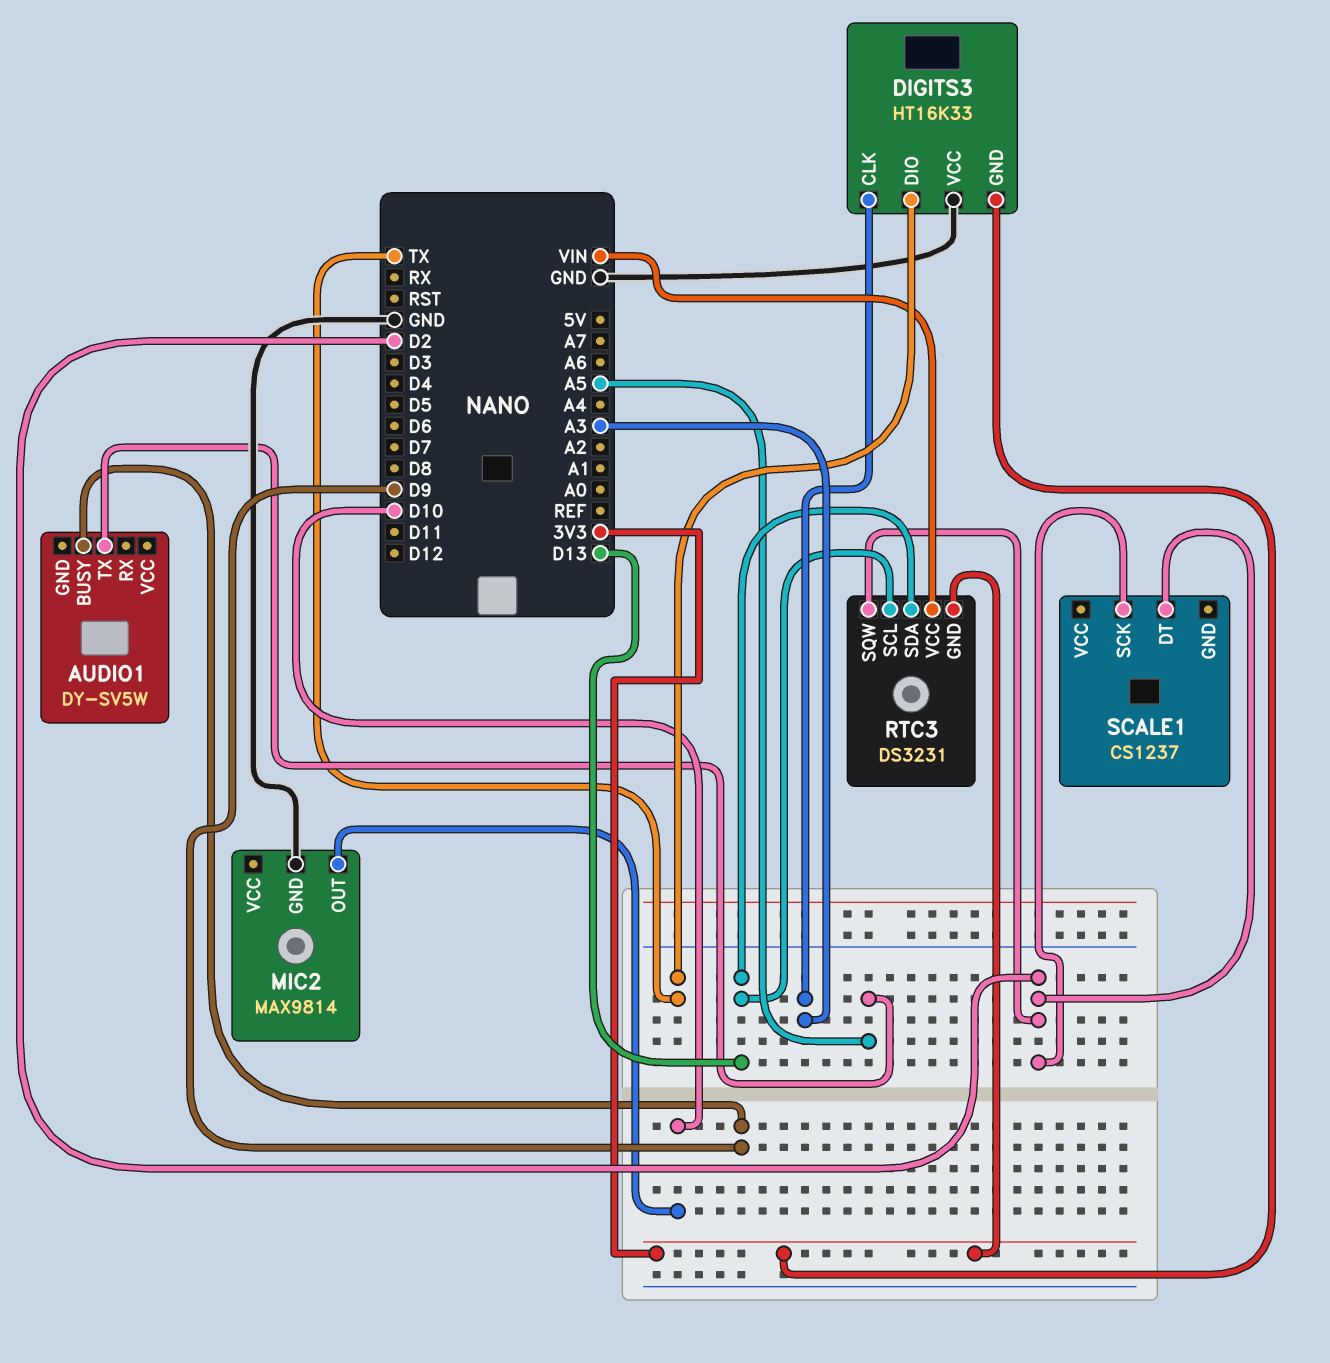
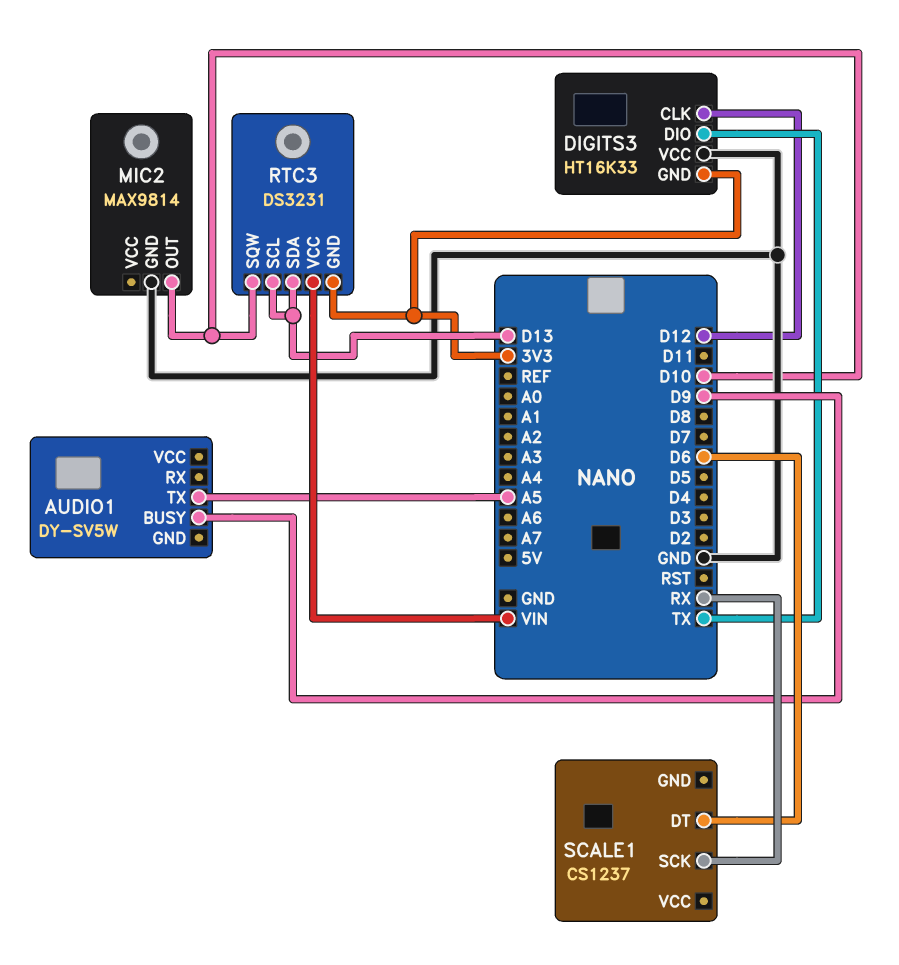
DIGITS3 pin CLK: A3 -> D12
RTC3 pin SQW: D2 -> D10
SCALE1 pin DT: D2 -> D6
SCALE1 pin SCK: D2 -> RX

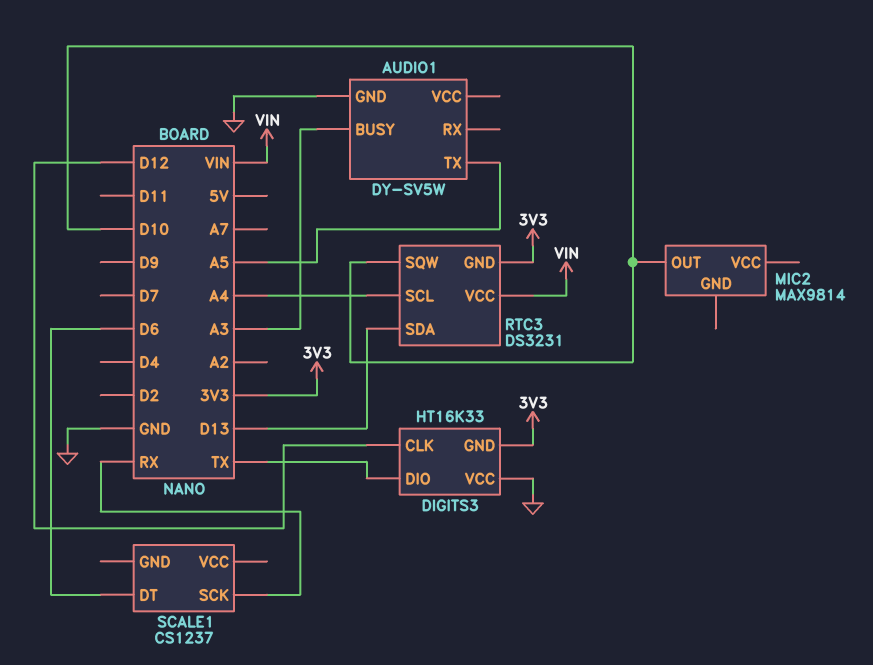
AUDIO1 pin BUSY: D9 -> A3
AUDIO1 pin GND: none -> GND
MIC2 pin GND: GND -> none
RTC3 pin SCL: D13 -> A4

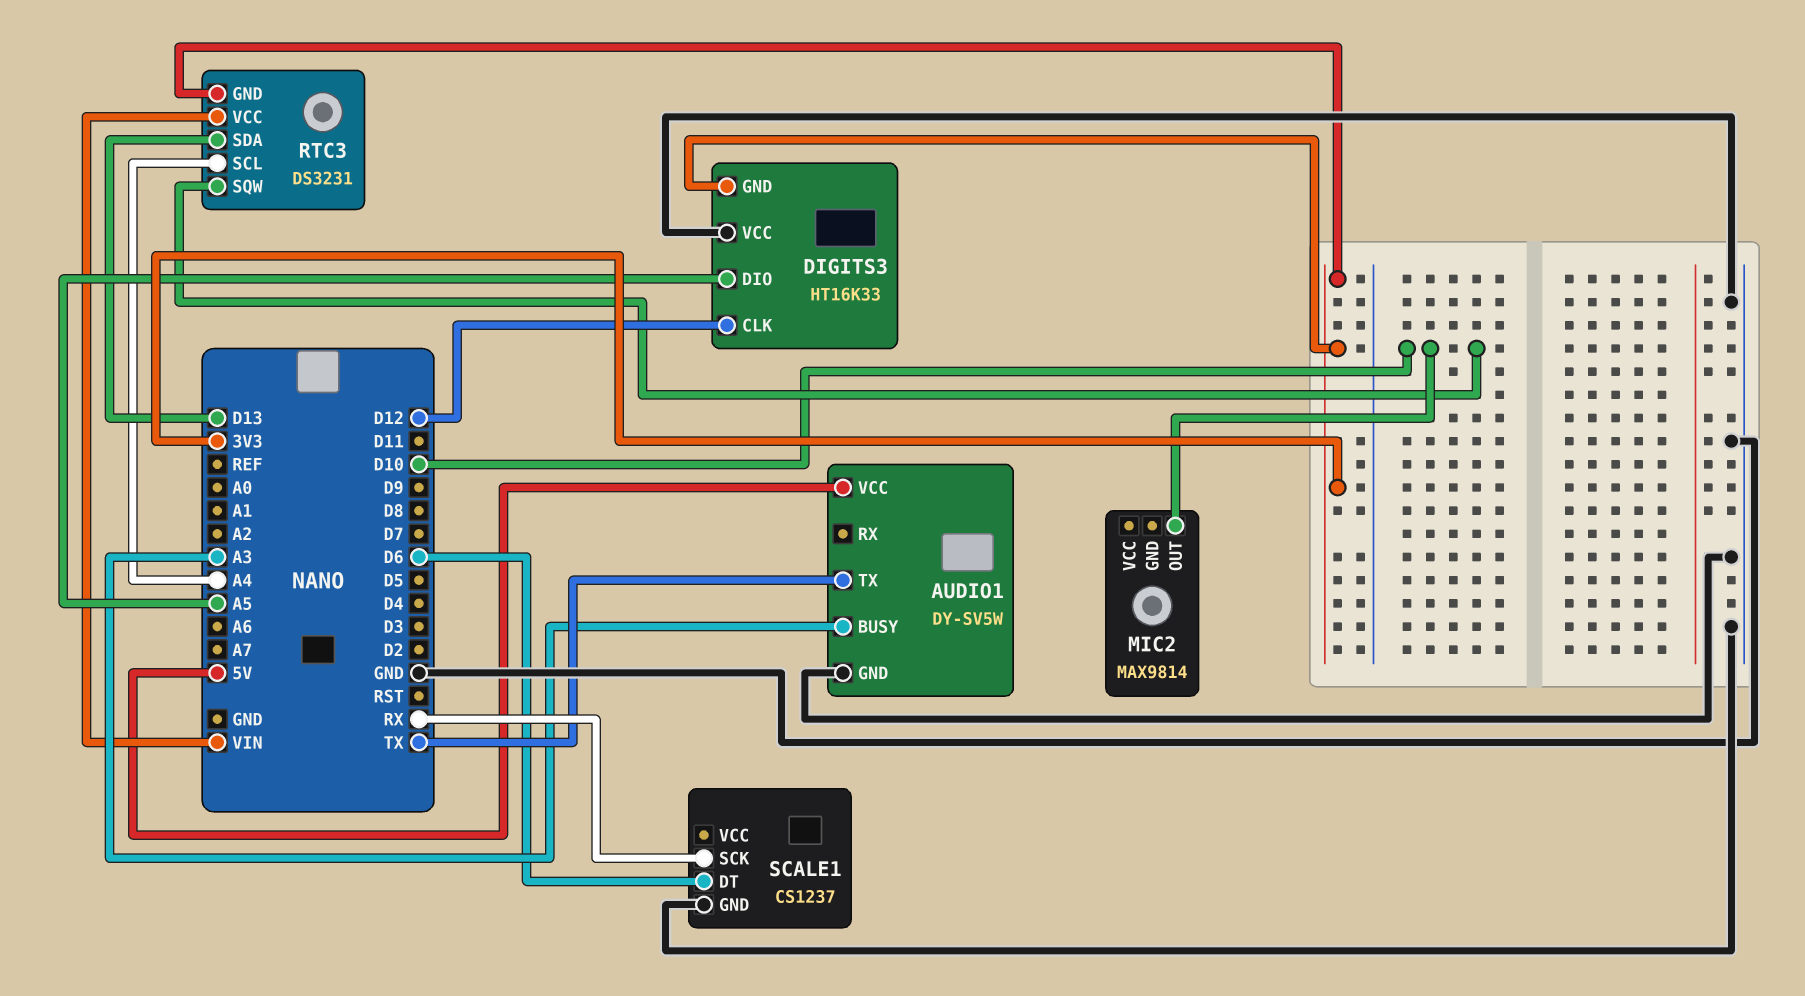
AUDIO1 pin TX: A5 -> TX
AUDIO1 pin VCC: none -> 5V
DIGITS3 pin DIO: TX -> A5
SCALE1 pin GND: none -> GND

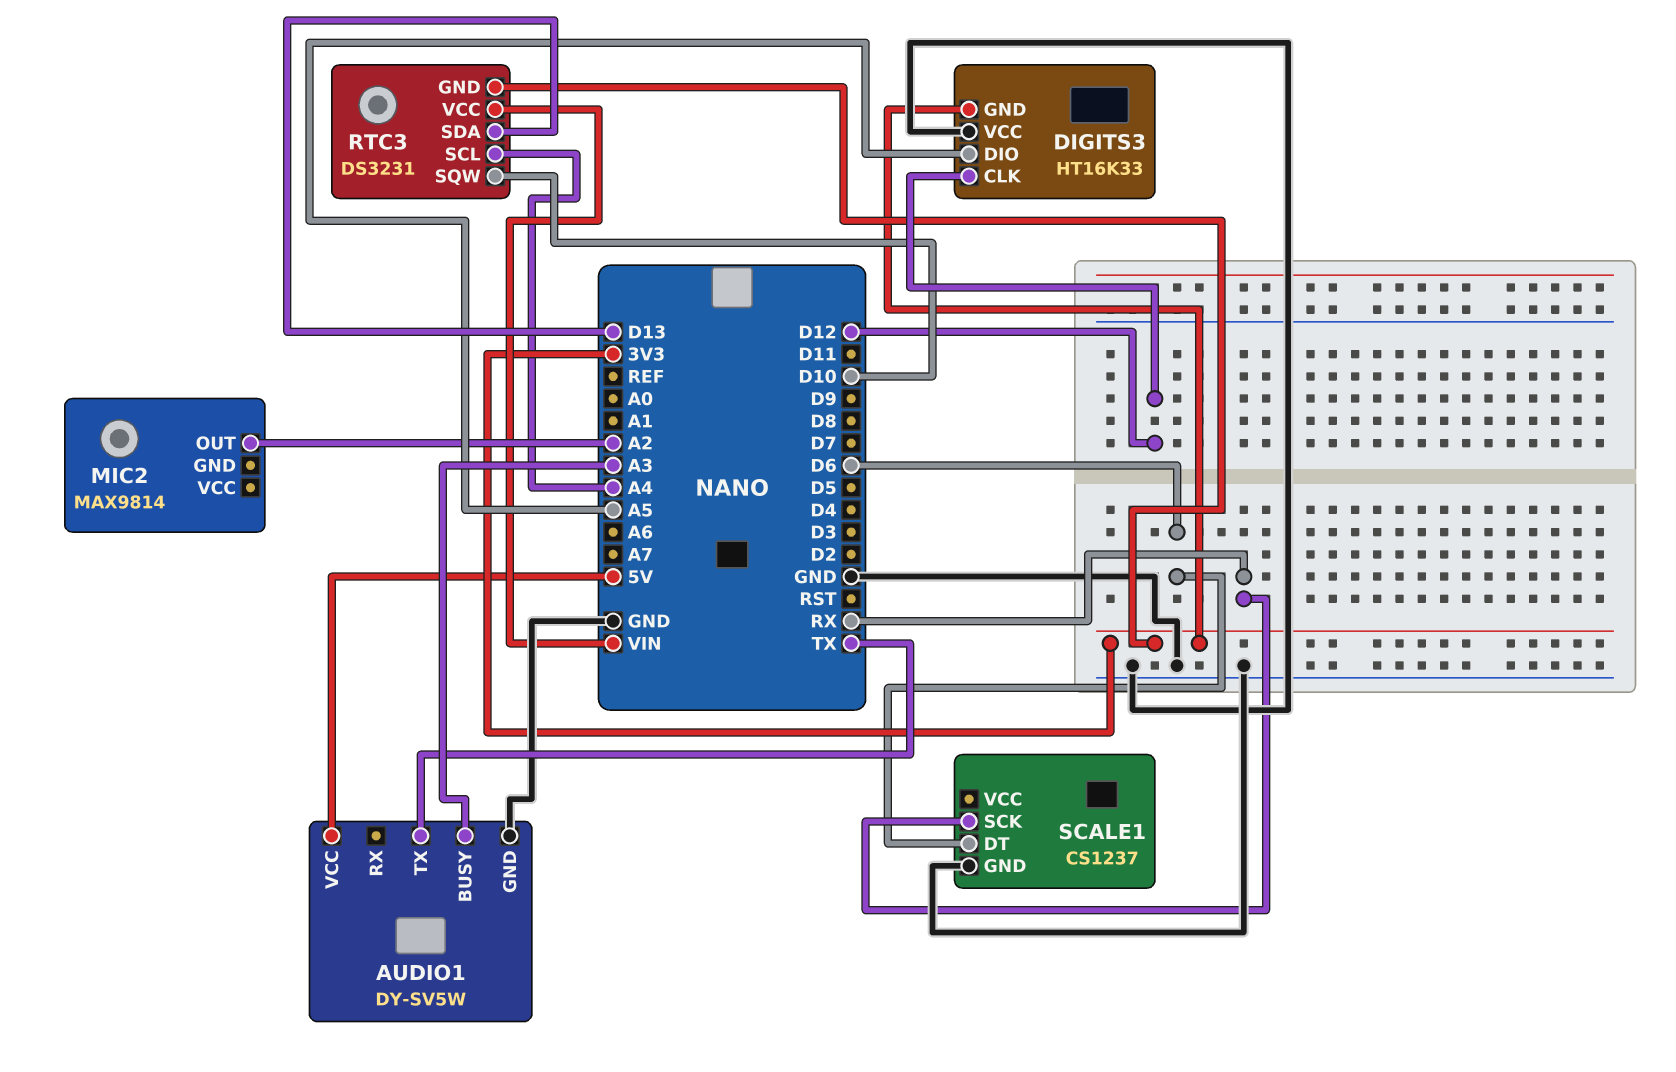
MIC2 pin OUT: D10 -> A2

